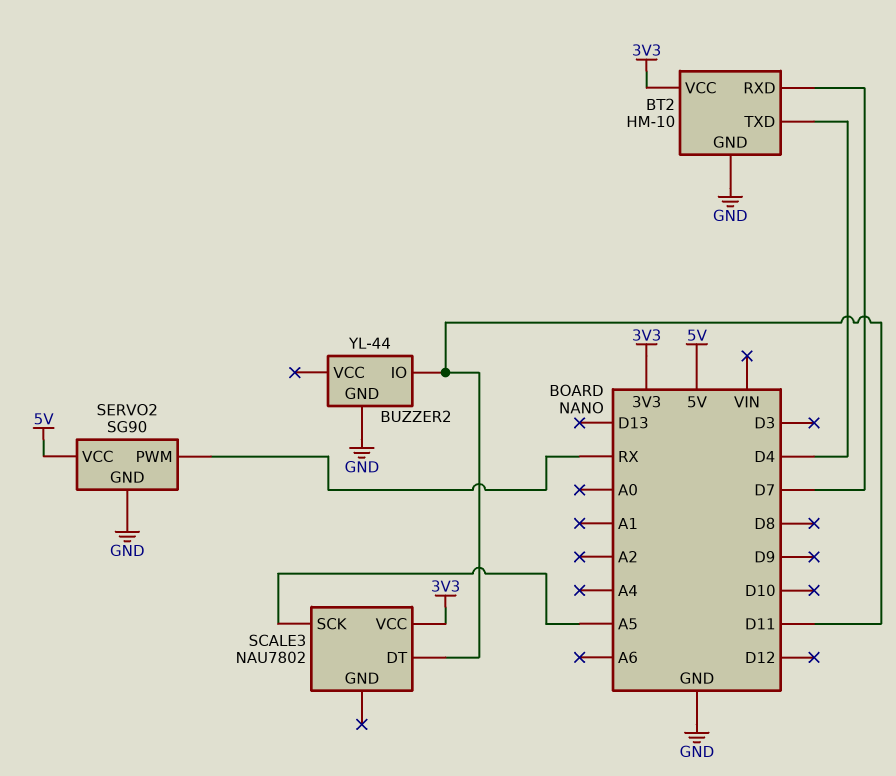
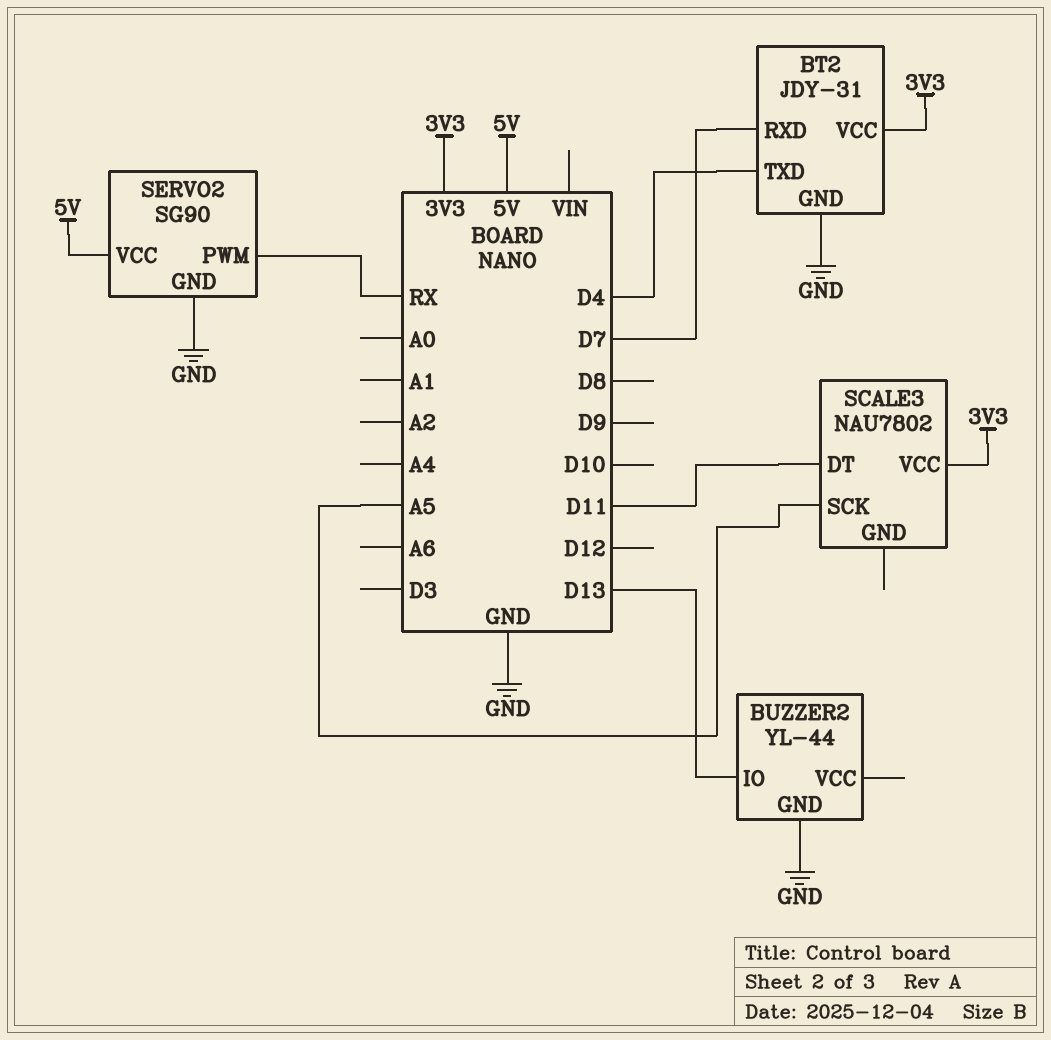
BT2: HM-10 -> JDY-31
BUZZER2 pin IO: D11 -> D13

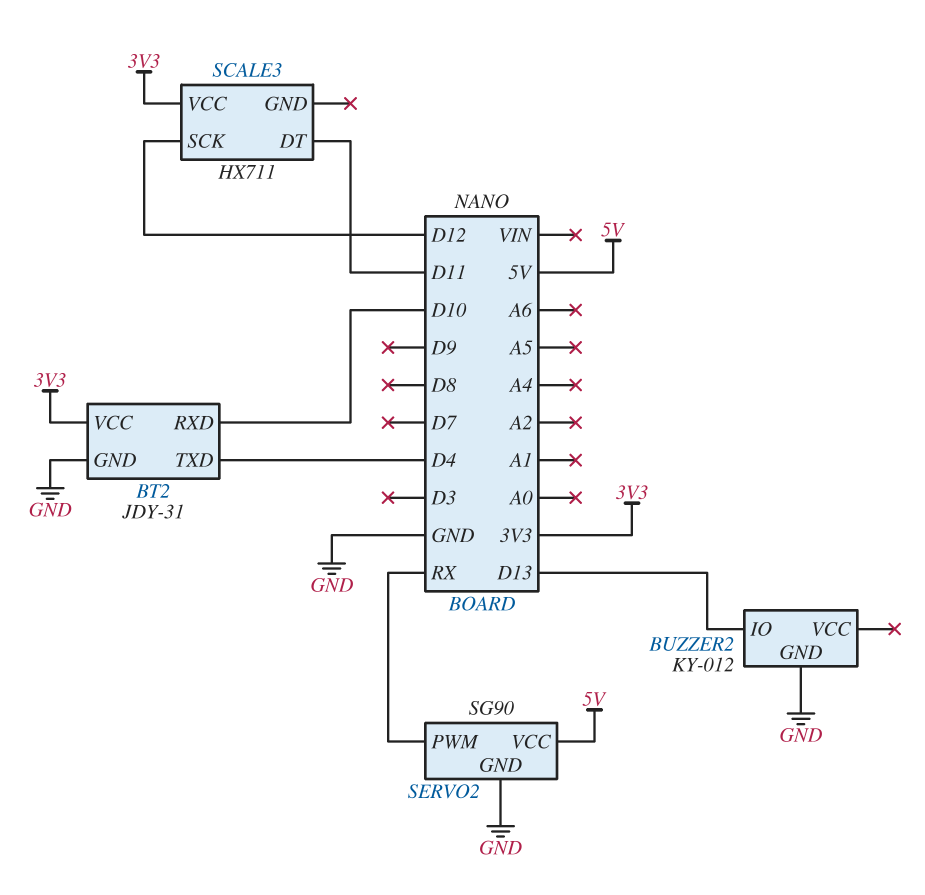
BT2 pin RXD: D7 -> D10
BUZZER2: YL-44 -> KY-012
SCALE3: NAU7802 -> HX711
SCALE3 pin SCK: A5 -> D12

